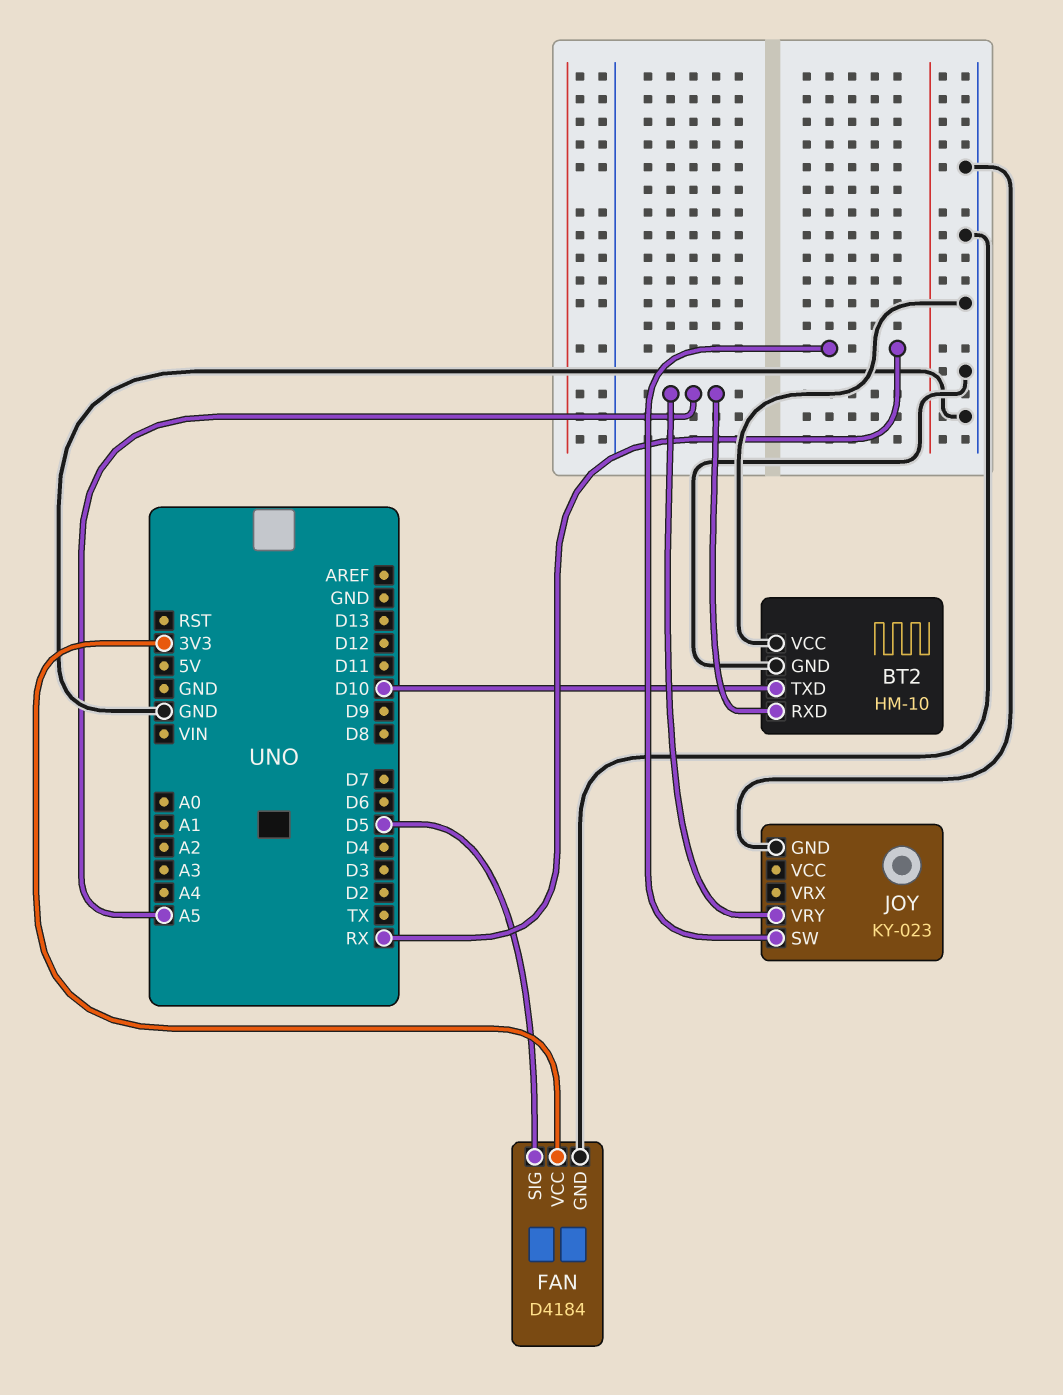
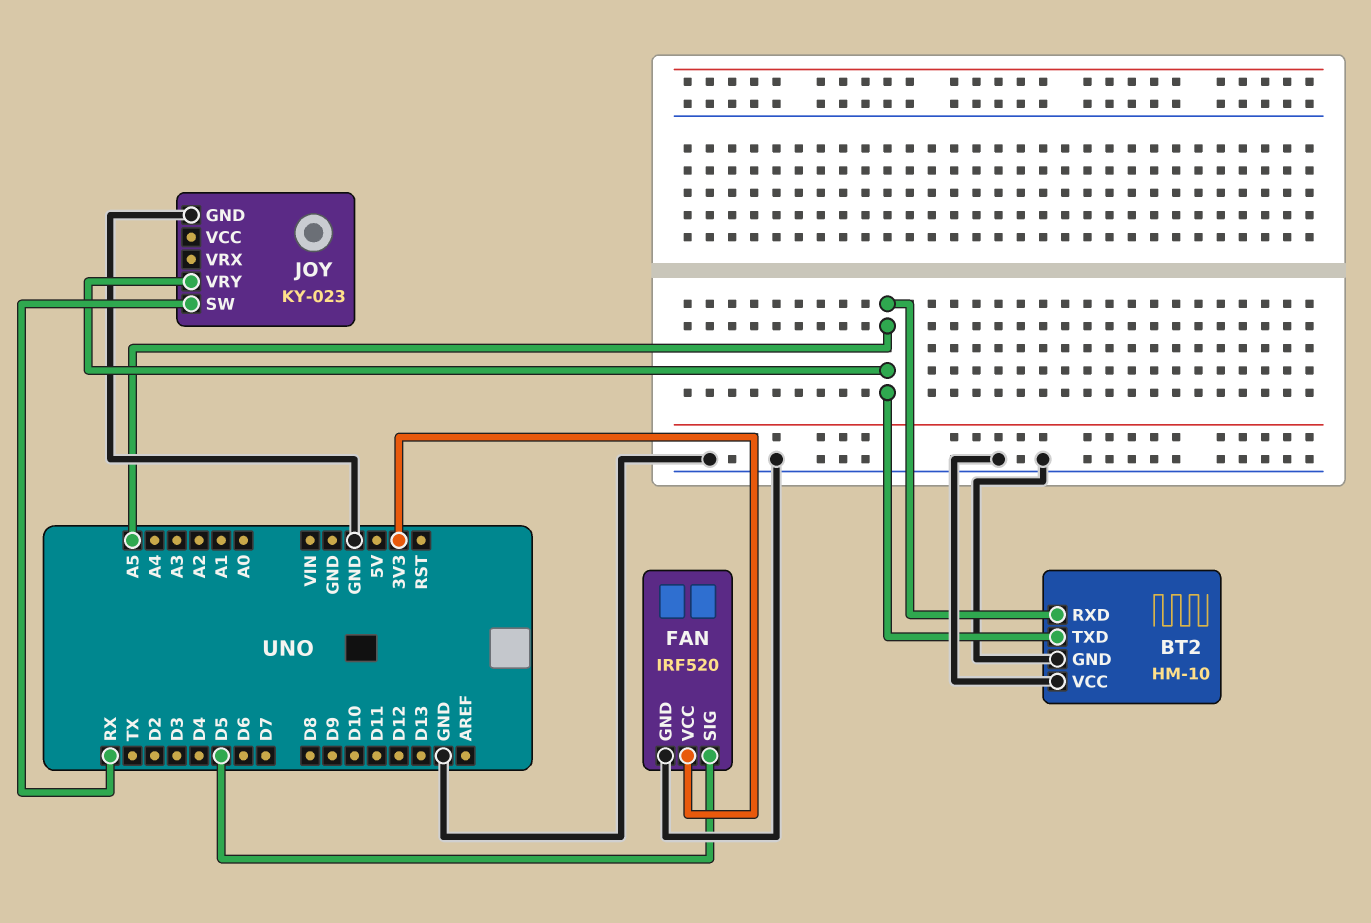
BT2 pin TXD: D10 -> A5
FAN: D4184 -> IRF520

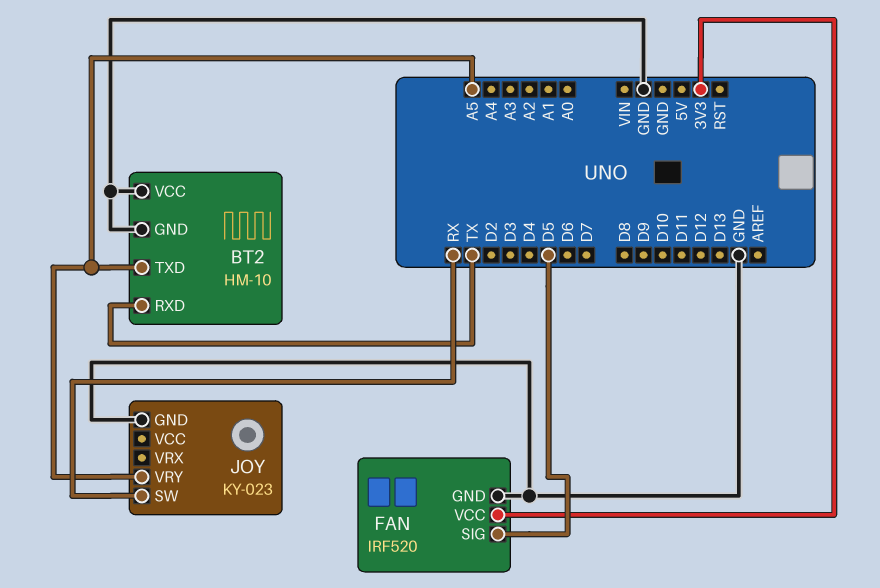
BT2 pin RXD: A5 -> TX

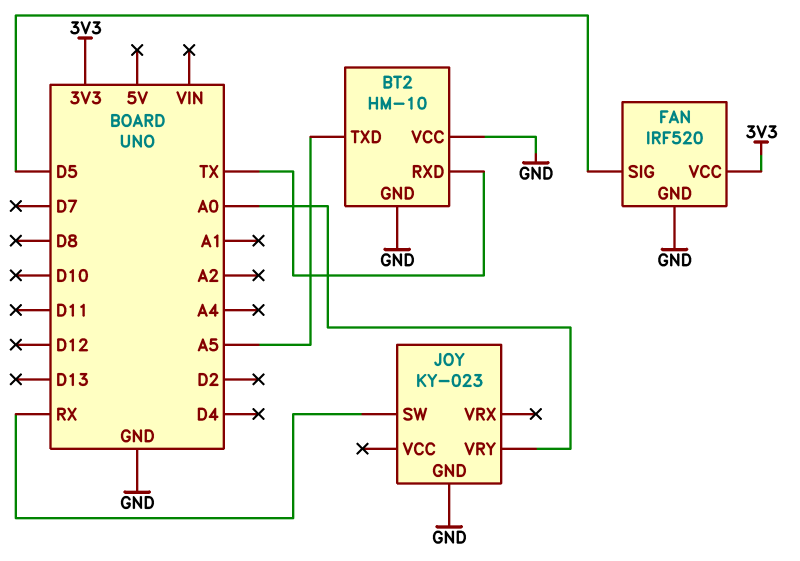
JOY pin VRY: A5 -> A0

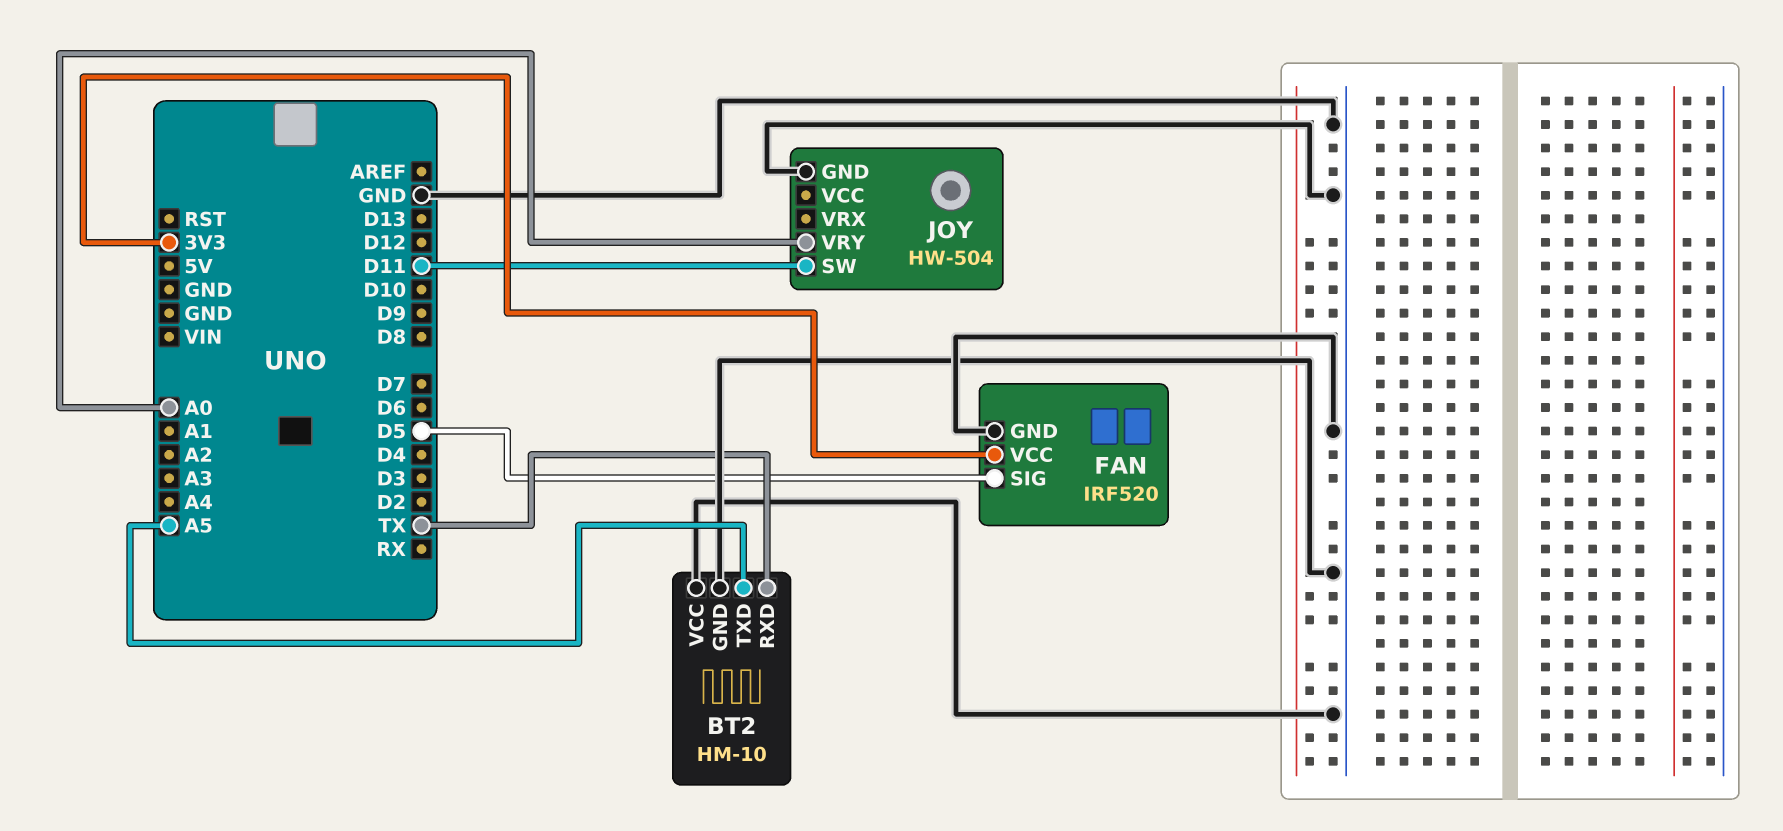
JOY: KY-023 -> HW-504
JOY pin SW: RX -> D11

